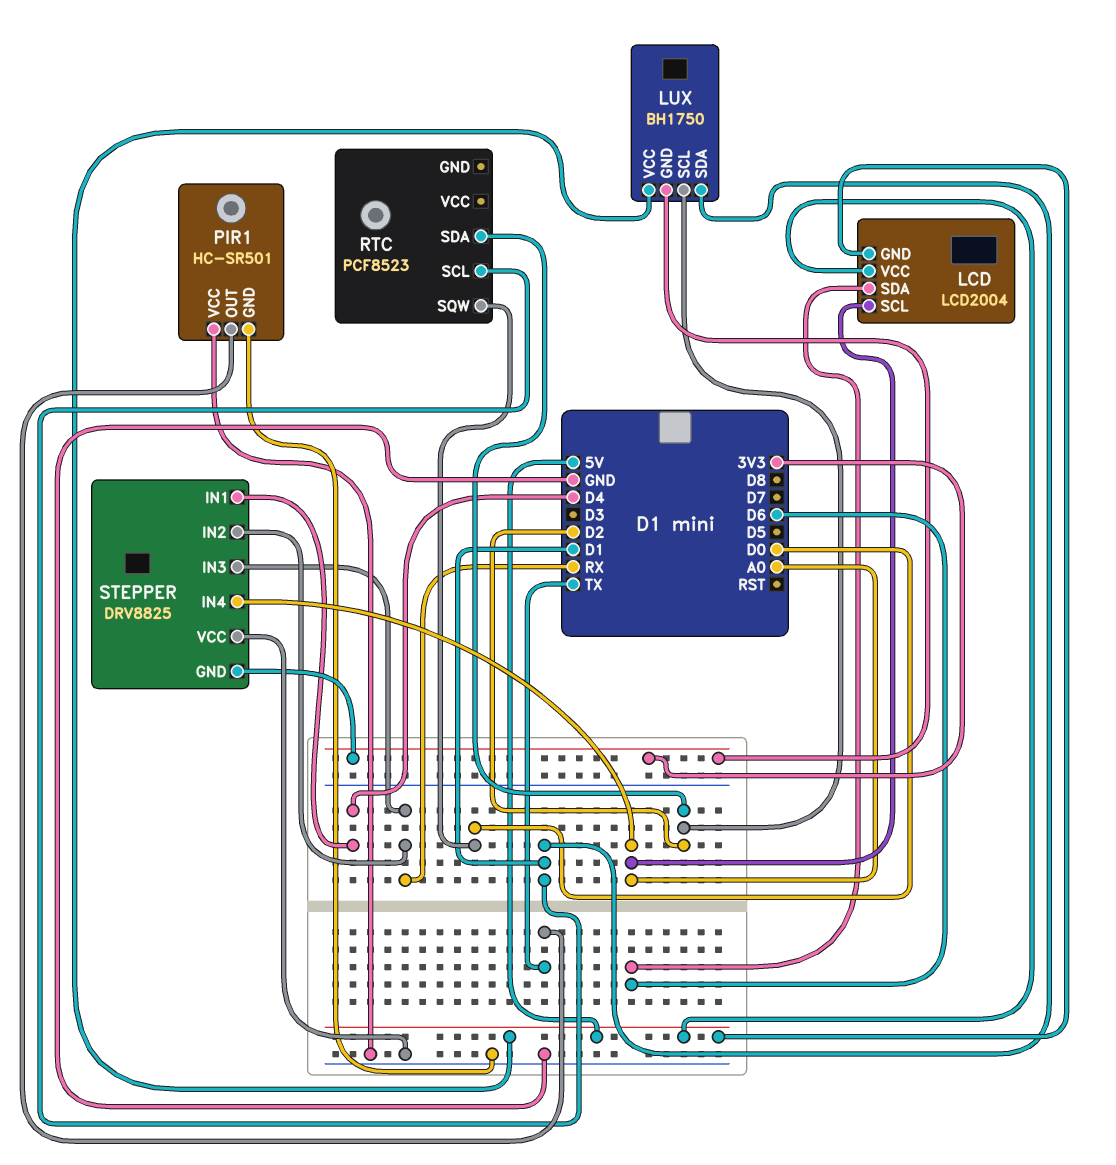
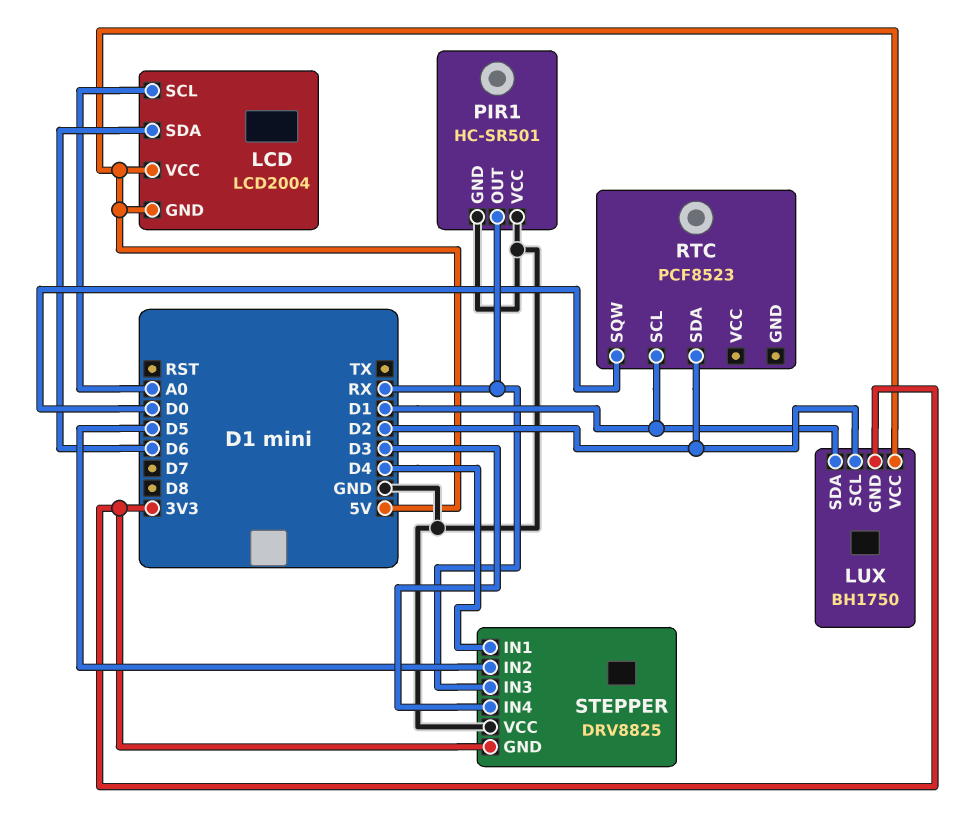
PIR1 pin OUT: TX -> RX
STEPPER pin IN2: RX -> D5
STEPPER pin IN4: A0 -> D3

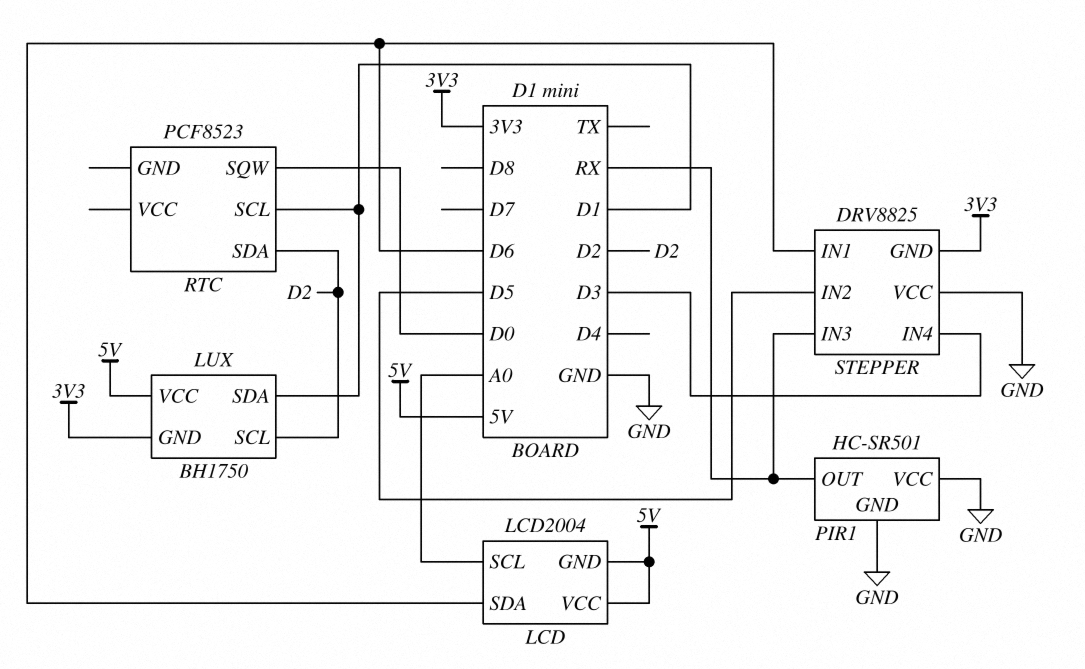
STEPPER pin IN1: D4 -> D6

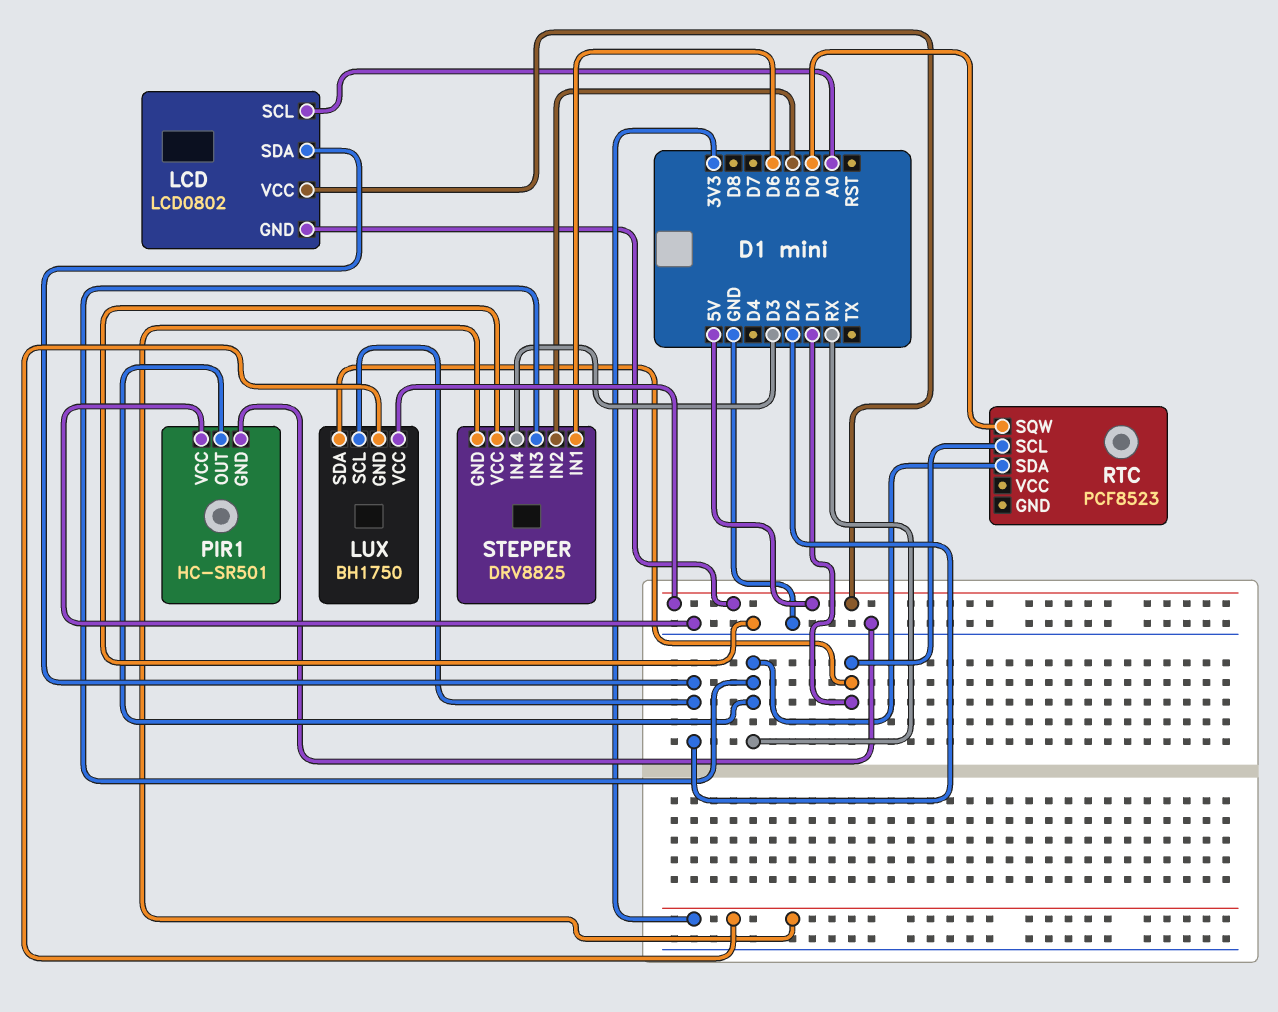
LCD: LCD2004 -> LCD0802
LCD pin SDA: D6 -> D2
RTC pin SDA: D2 -> RX

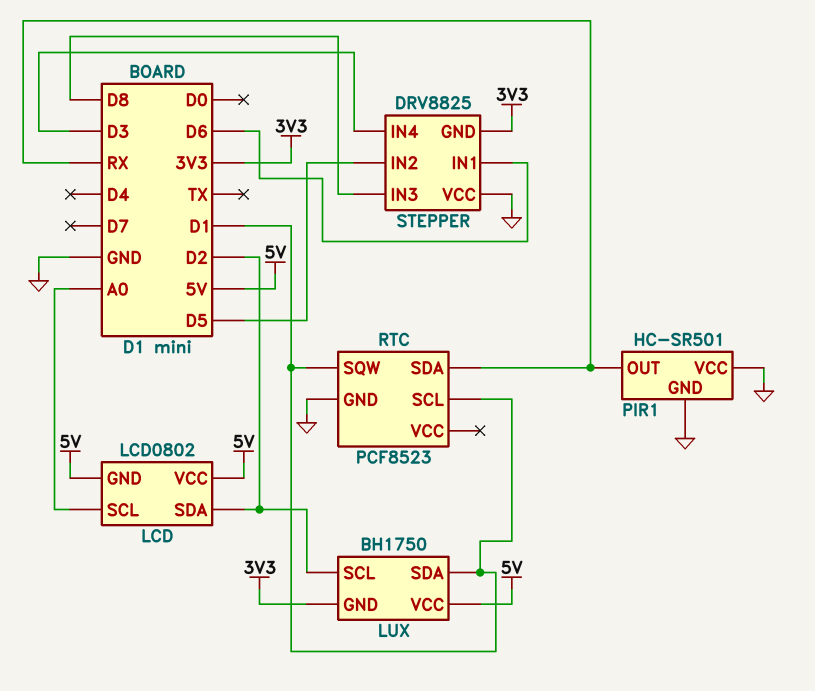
RTC pin GND: none -> GND
RTC pin SQW: D0 -> D1
STEPPER pin IN3: RX -> D8

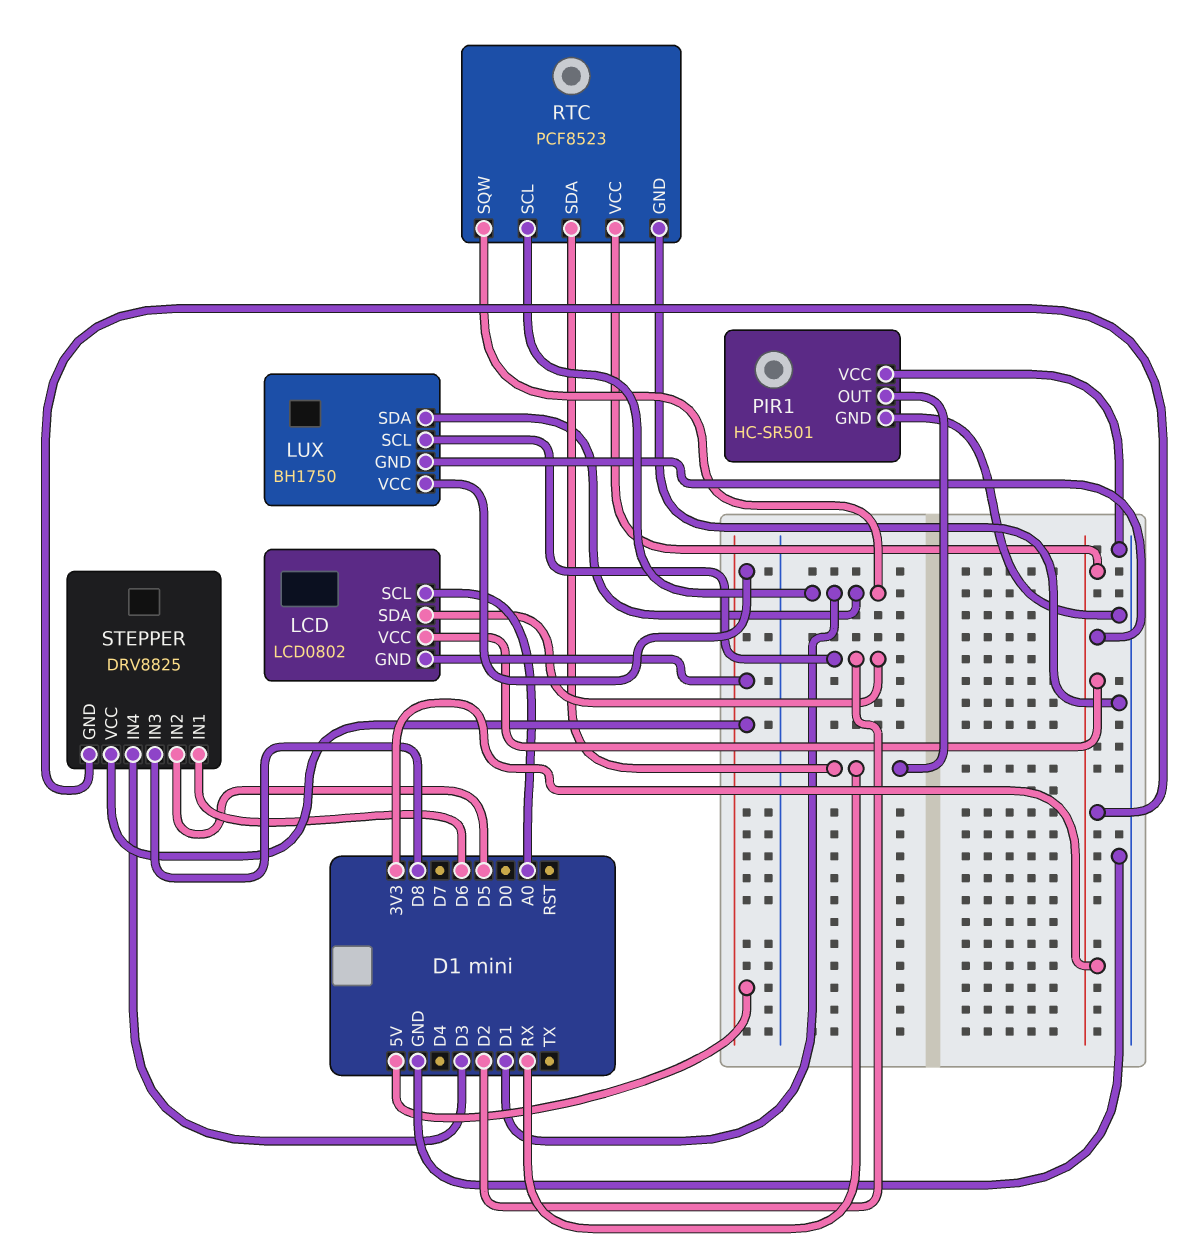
LCD pin VCC: 5V -> 3V3
RTC pin VCC: none -> 3V3
STEPPER pin VCC: GND -> 5V

